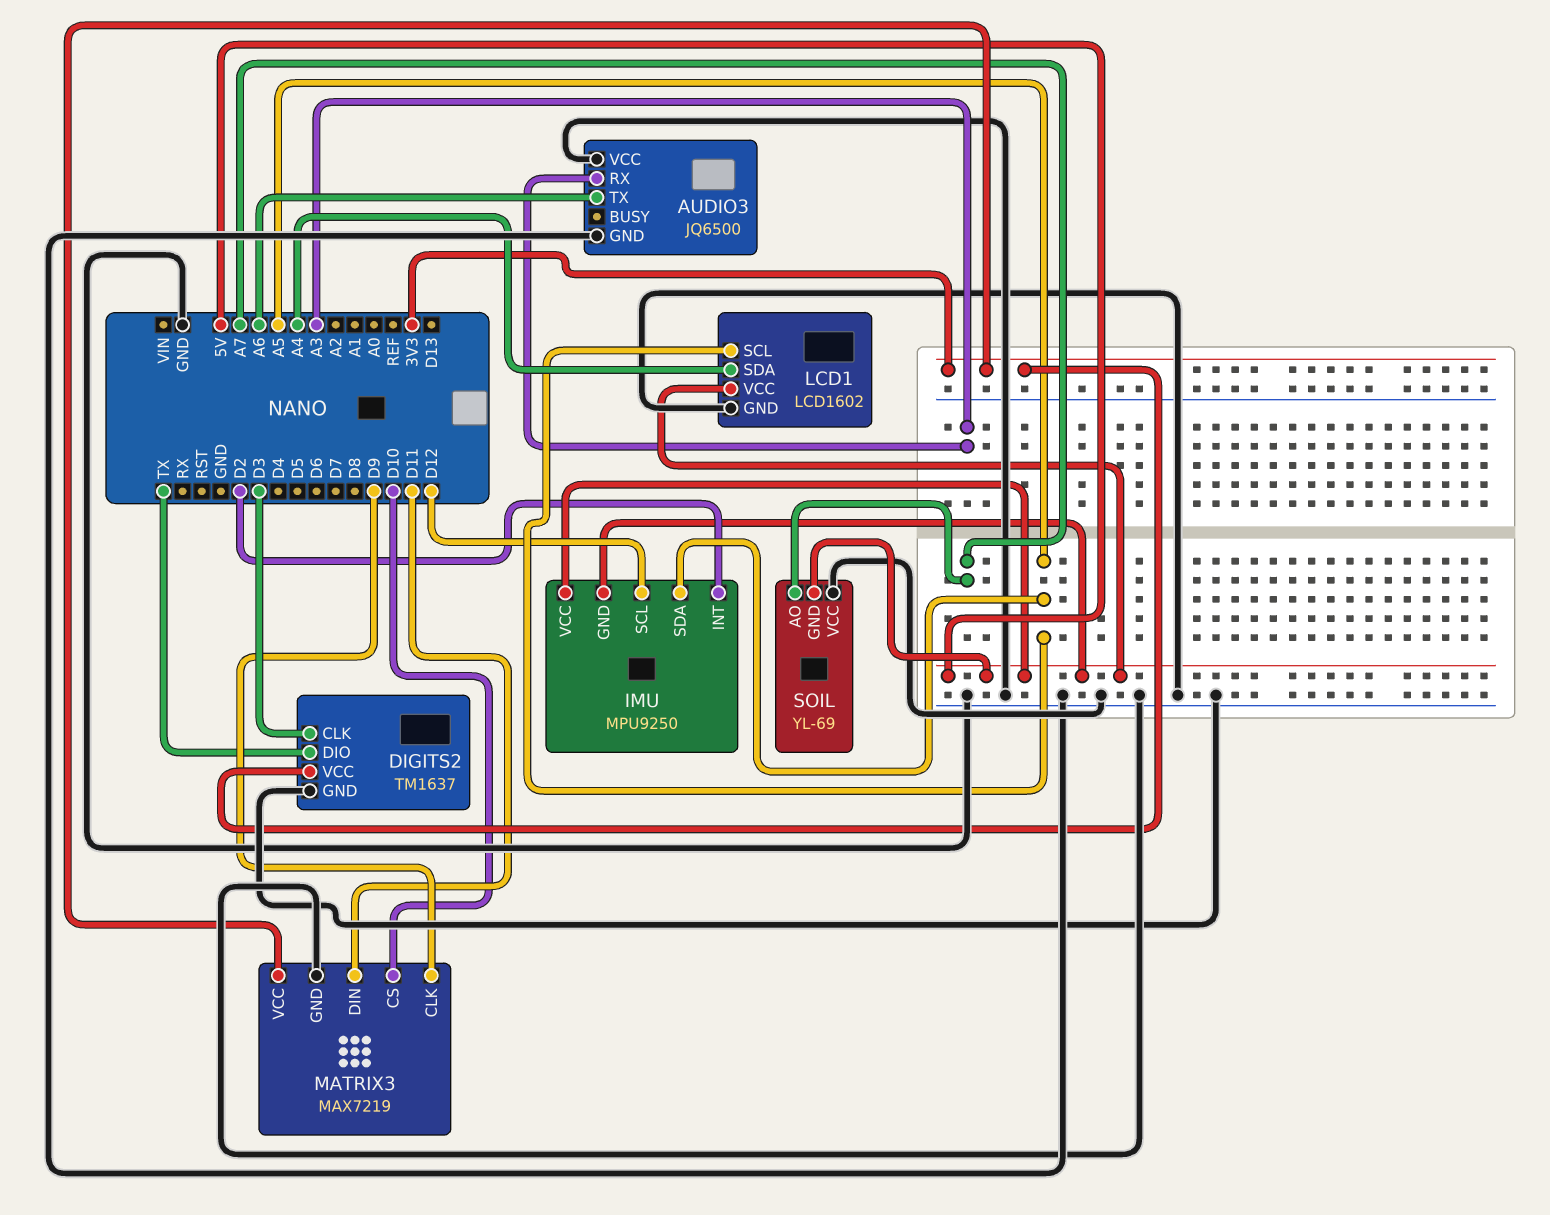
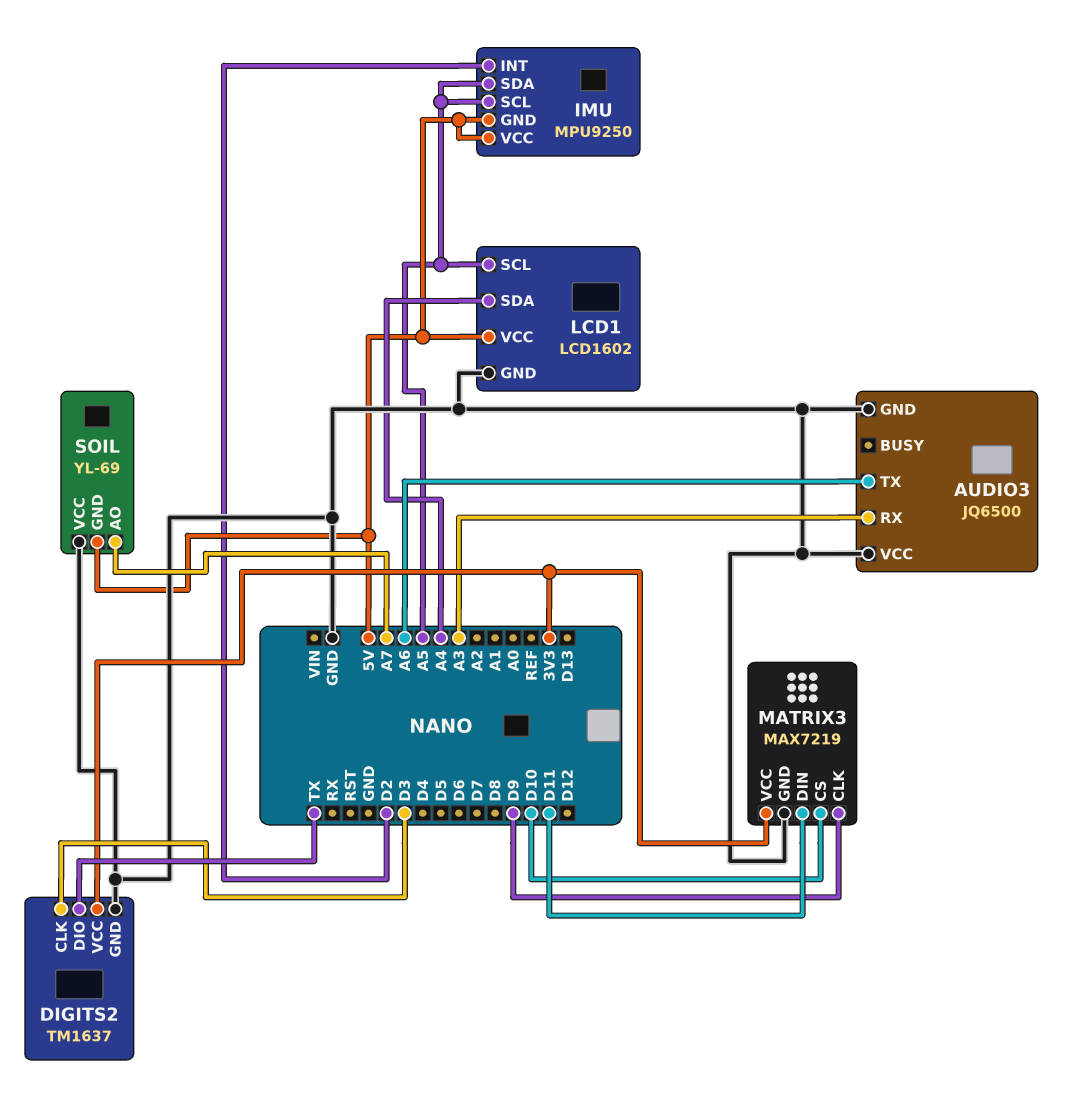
IMU pin SCL: D12 -> A5

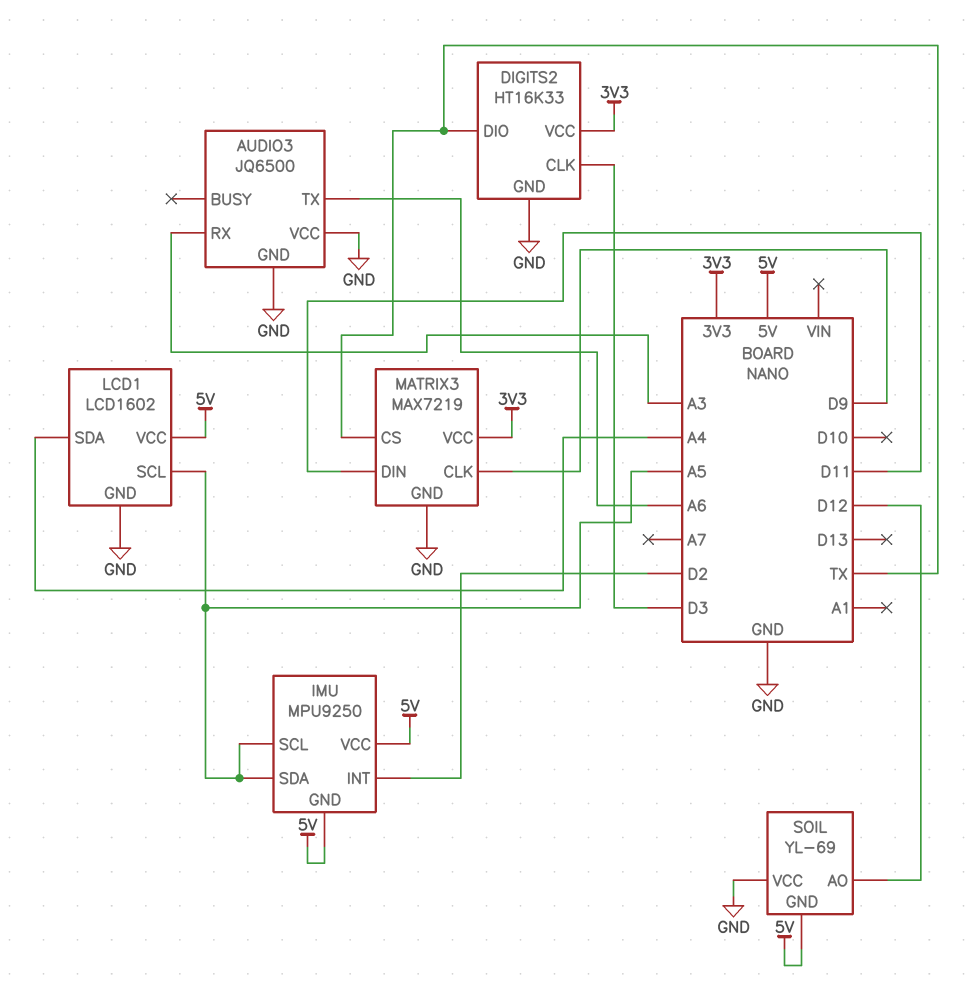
DIGITS2: TM1637 -> HT16K33
MATRIX3 pin CS: D10 -> TX
SOIL pin AO: A7 -> D12

